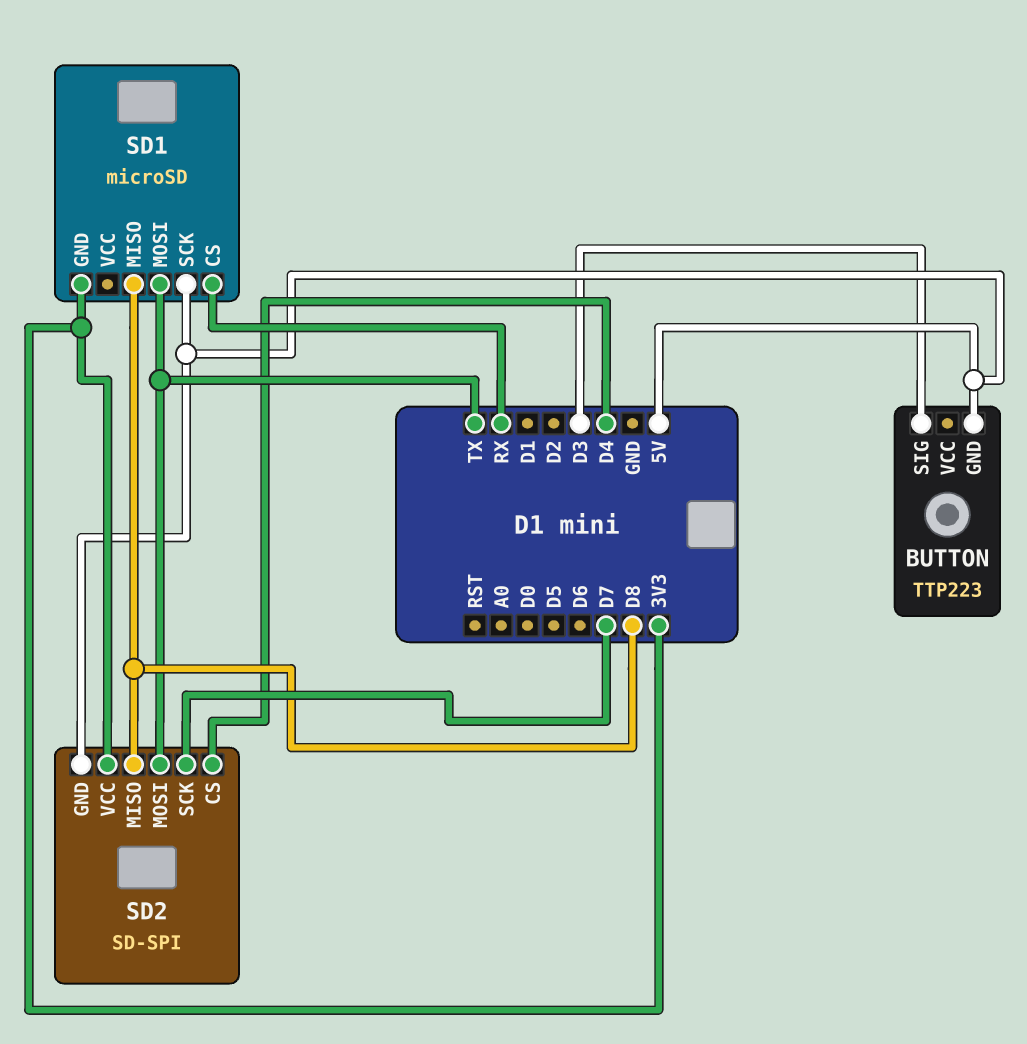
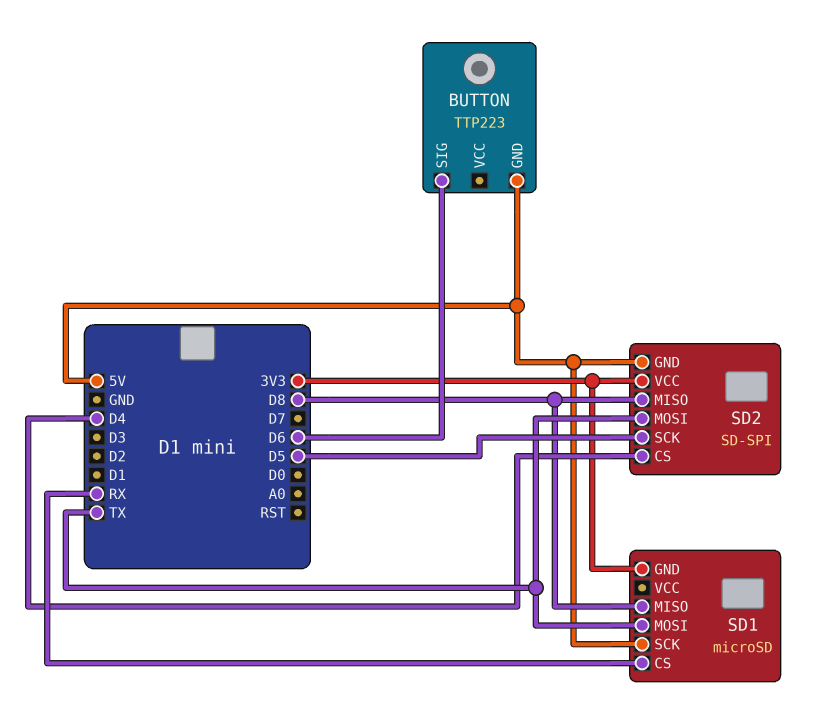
BUTTON pin SIG: D3 -> D6
SD2 pin SCK: D7 -> D5

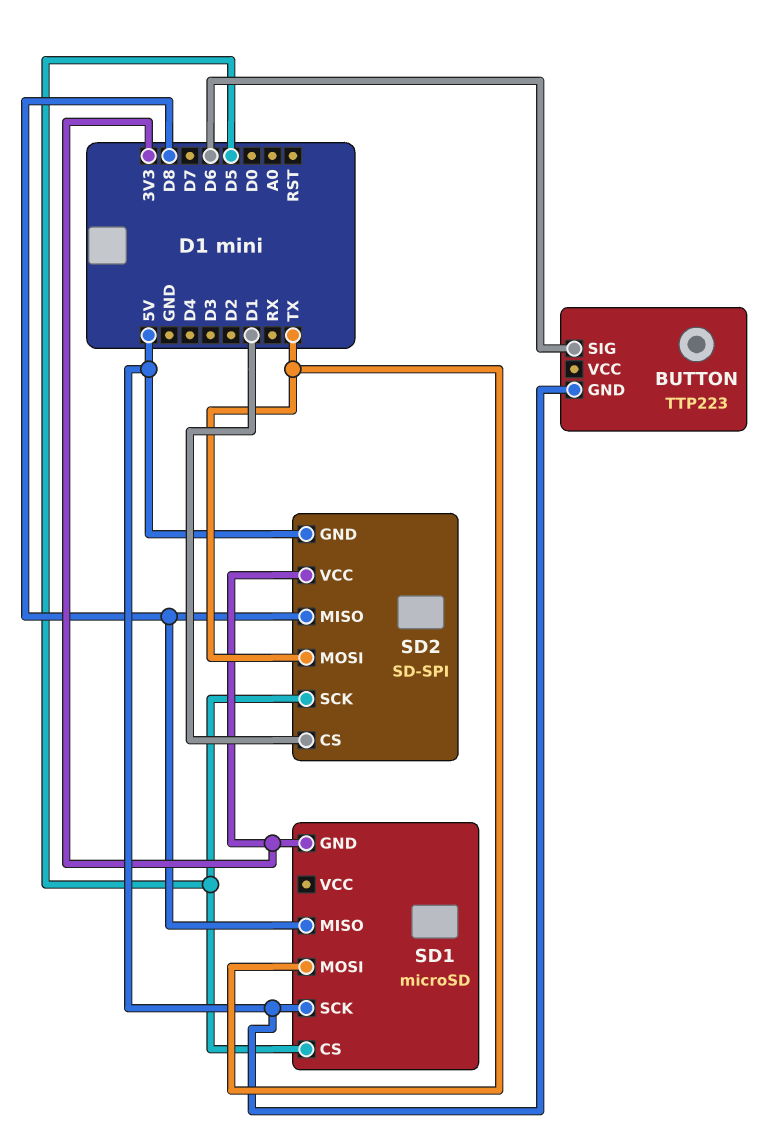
SD1 pin CS: RX -> D5
SD2 pin CS: D4 -> D1

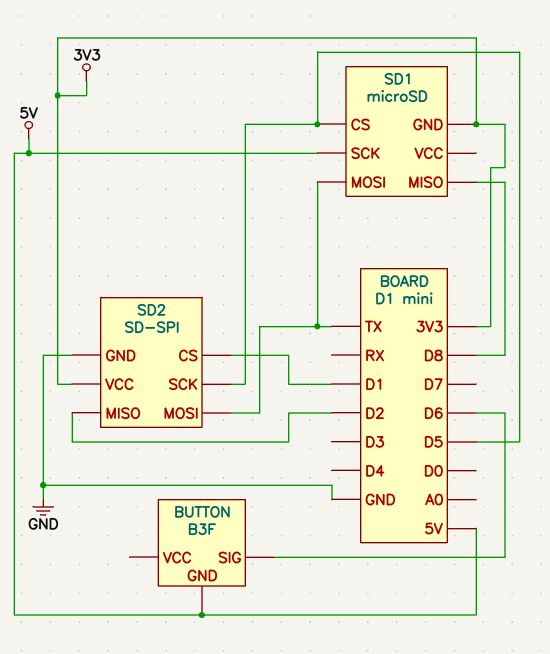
BUTTON: TTP223 -> B3F
SD2 pin GND: 5V -> GND
SD2 pin MISO: D8 -> D2

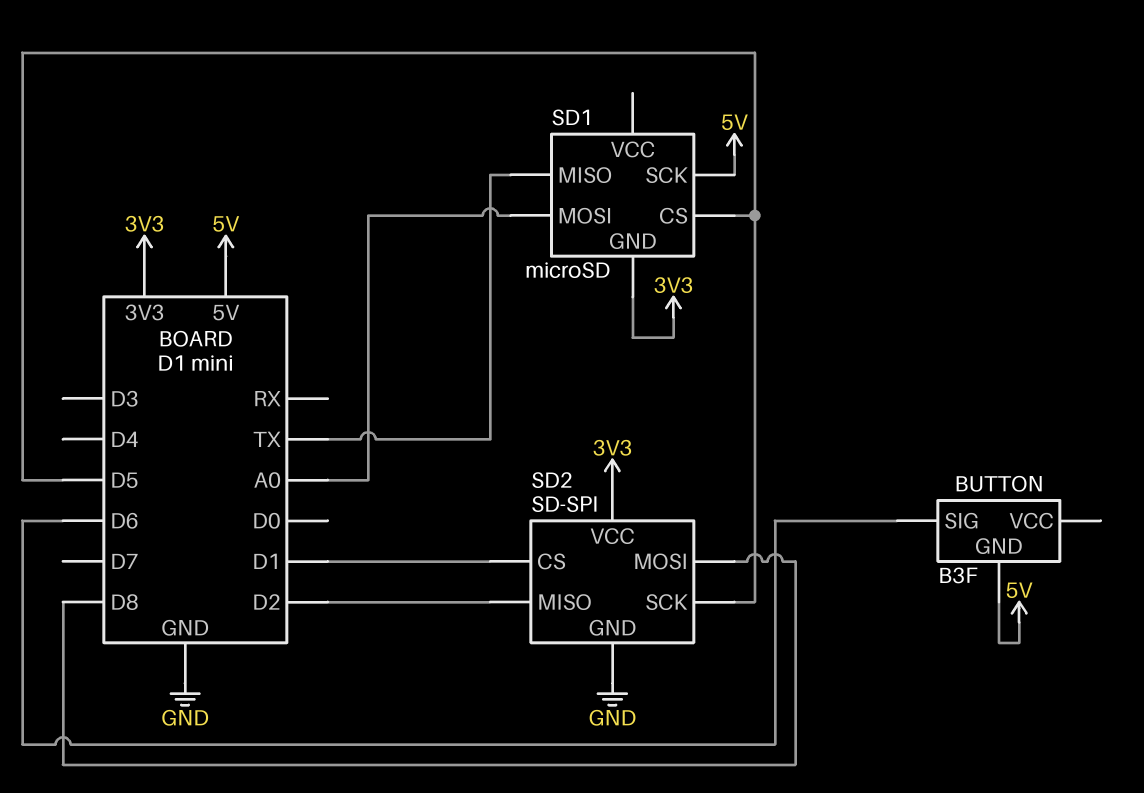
SD1 pin MISO: D8 -> TX
SD1 pin MOSI: TX -> A0
SD2 pin MOSI: TX -> D8

